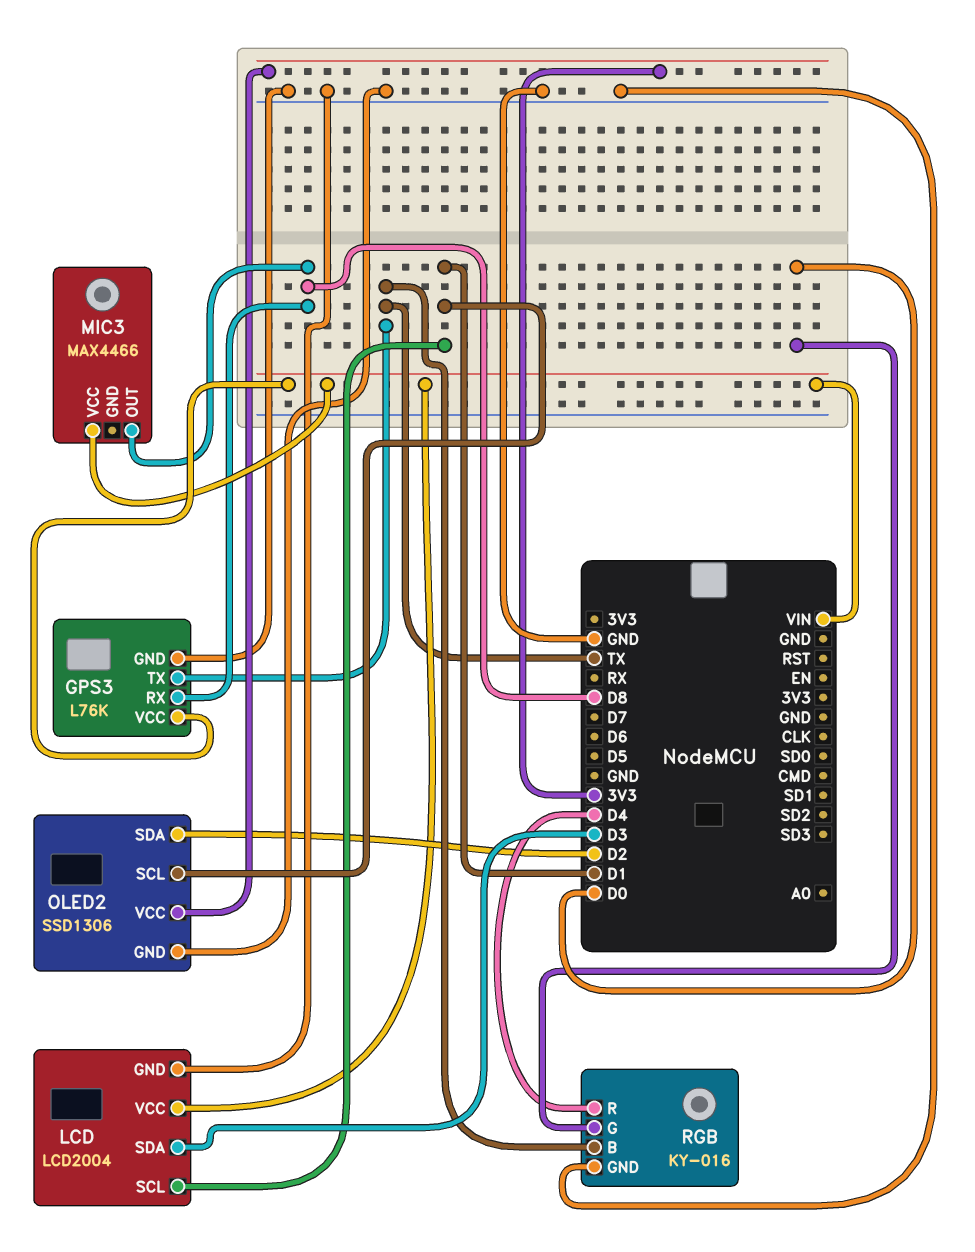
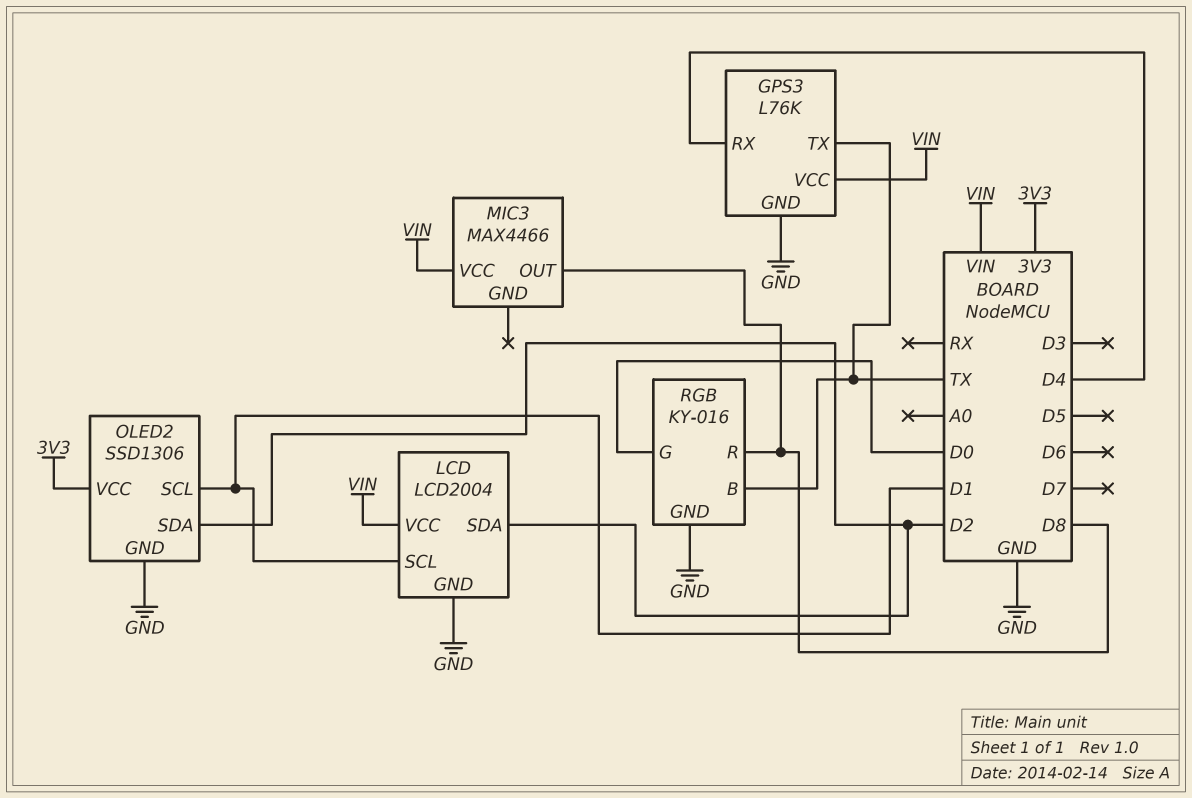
GPS3 pin RX: D8 -> D4
LCD pin SDA: D3 -> D2
RGB pin R: D4 -> D8

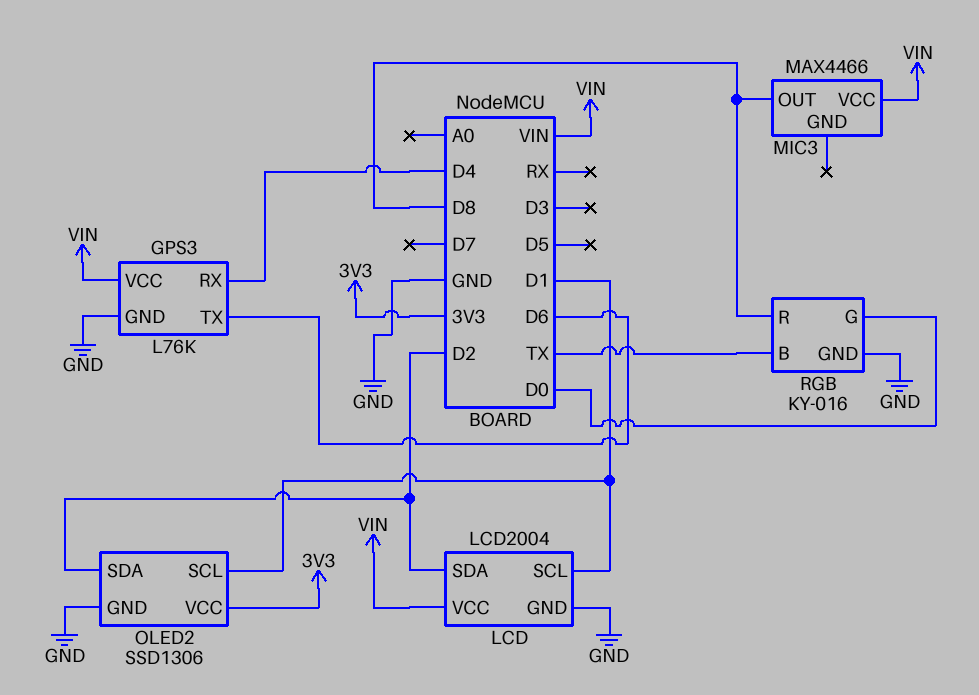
GPS3 pin TX: TX -> D6

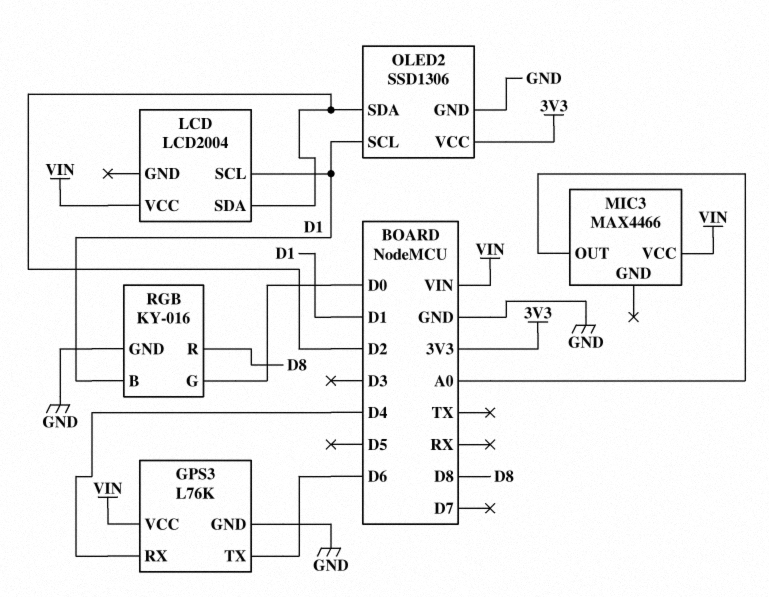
LCD pin GND: GND -> none
MIC3 pin OUT: D8 -> A0
RGB pin B: TX -> D1

